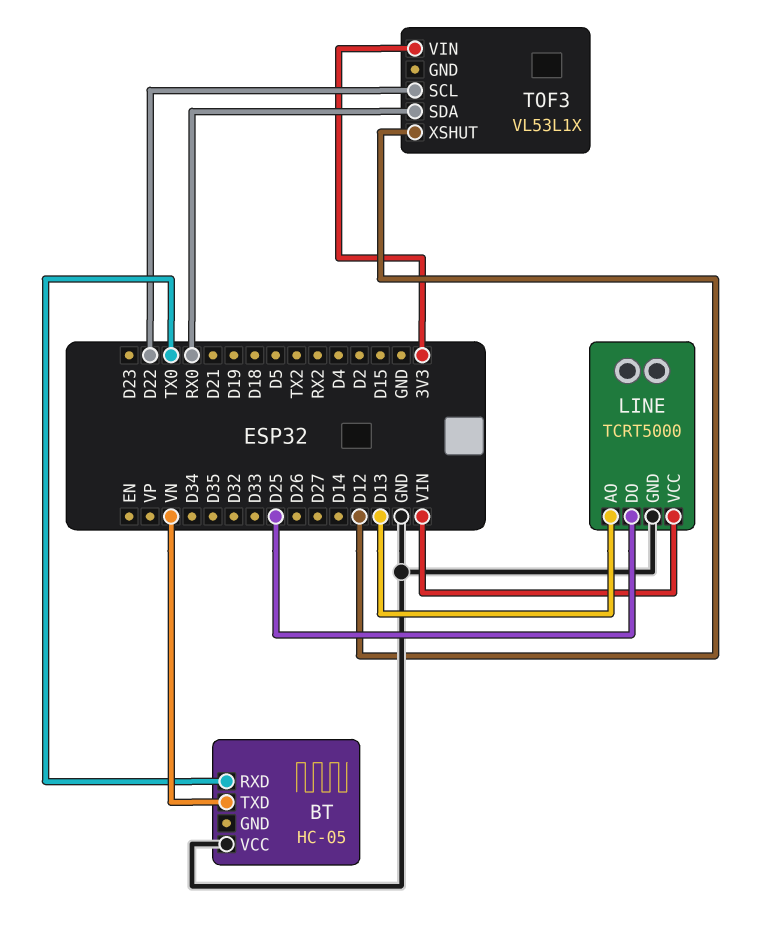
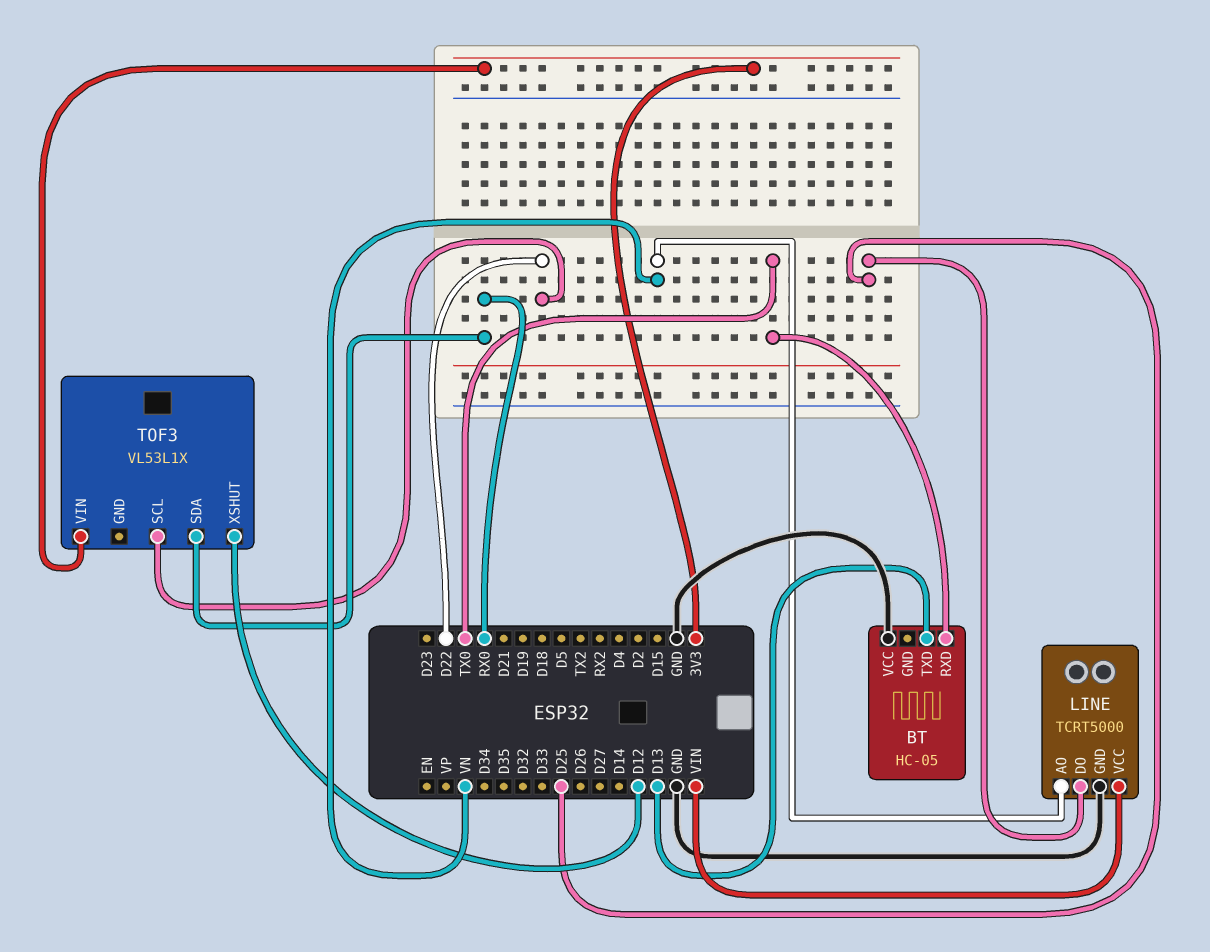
BT pin TXD: VN -> D13
LINE pin AO: D13 -> VN

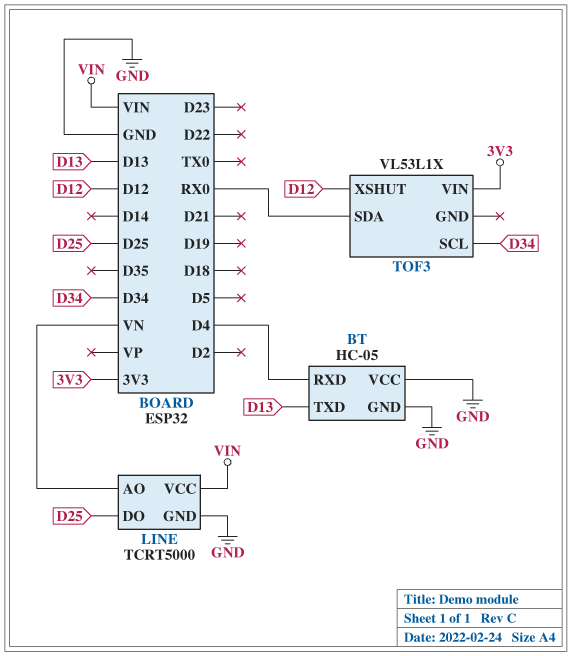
BT pin GND: none -> GND
BT pin RXD: TX0 -> D4
TOF3 pin SCL: D22 -> D34

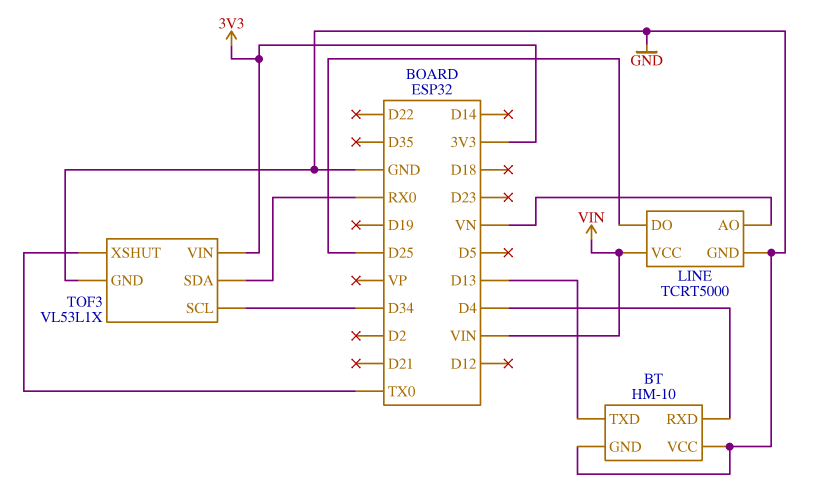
BT: HC-05 -> HM-10
TOF3 pin GND: none -> GND
TOF3 pin XSHUT: D12 -> TX0

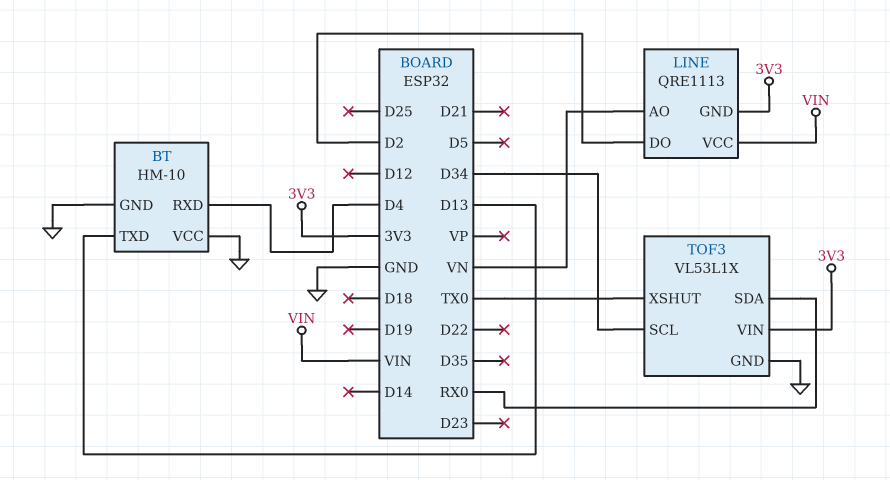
LINE: TCRT5000 -> QRE1113
LINE pin DO: D25 -> D2
LINE pin GND: GND -> 3V3

